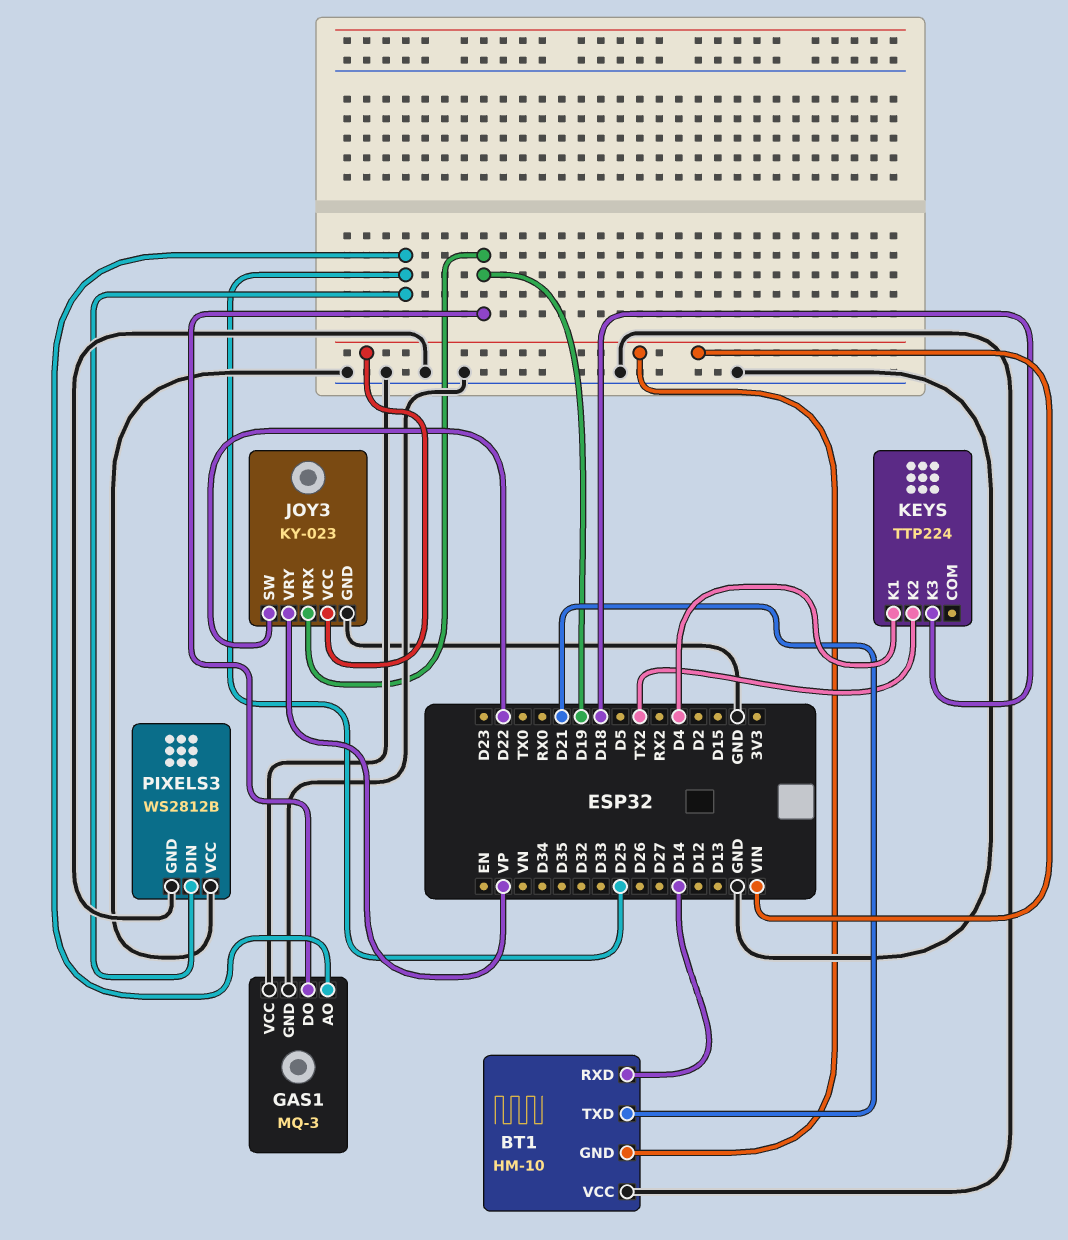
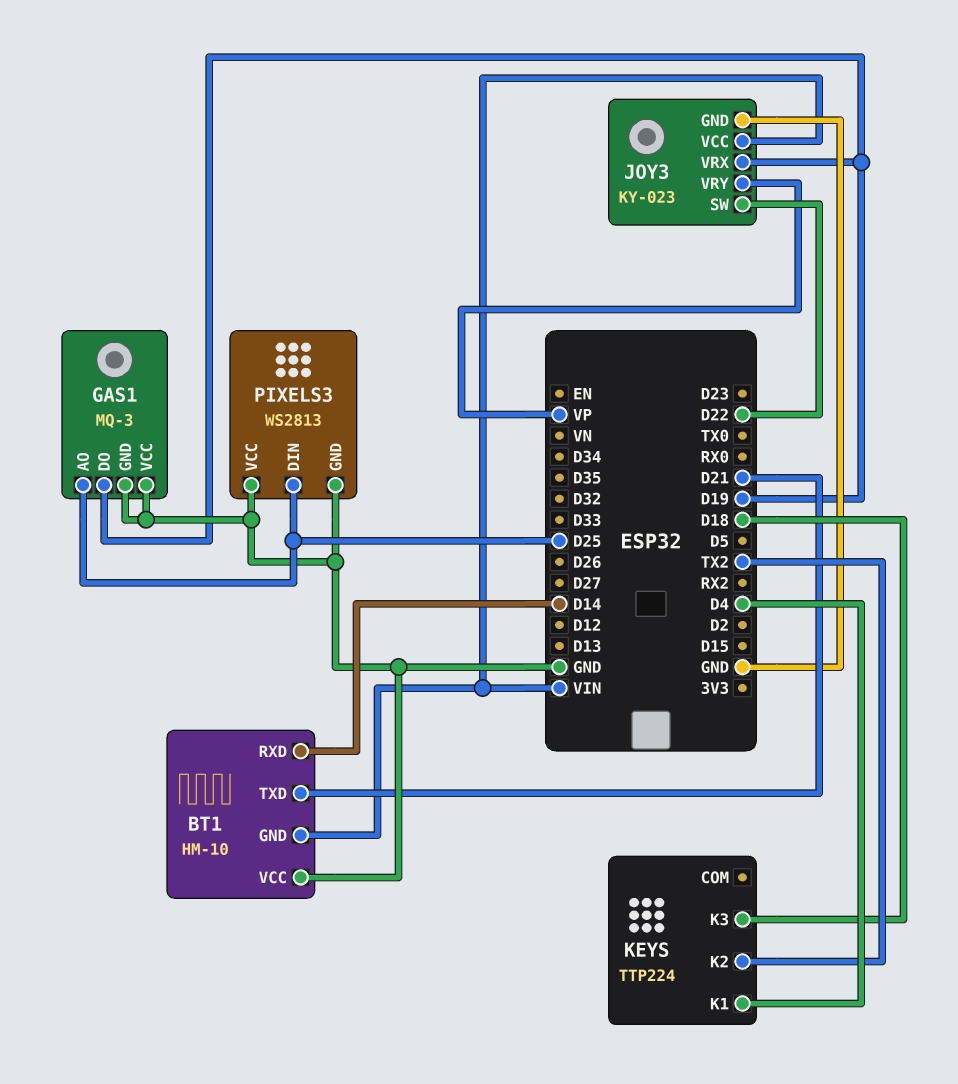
PIXELS3: WS2812B -> WS2813

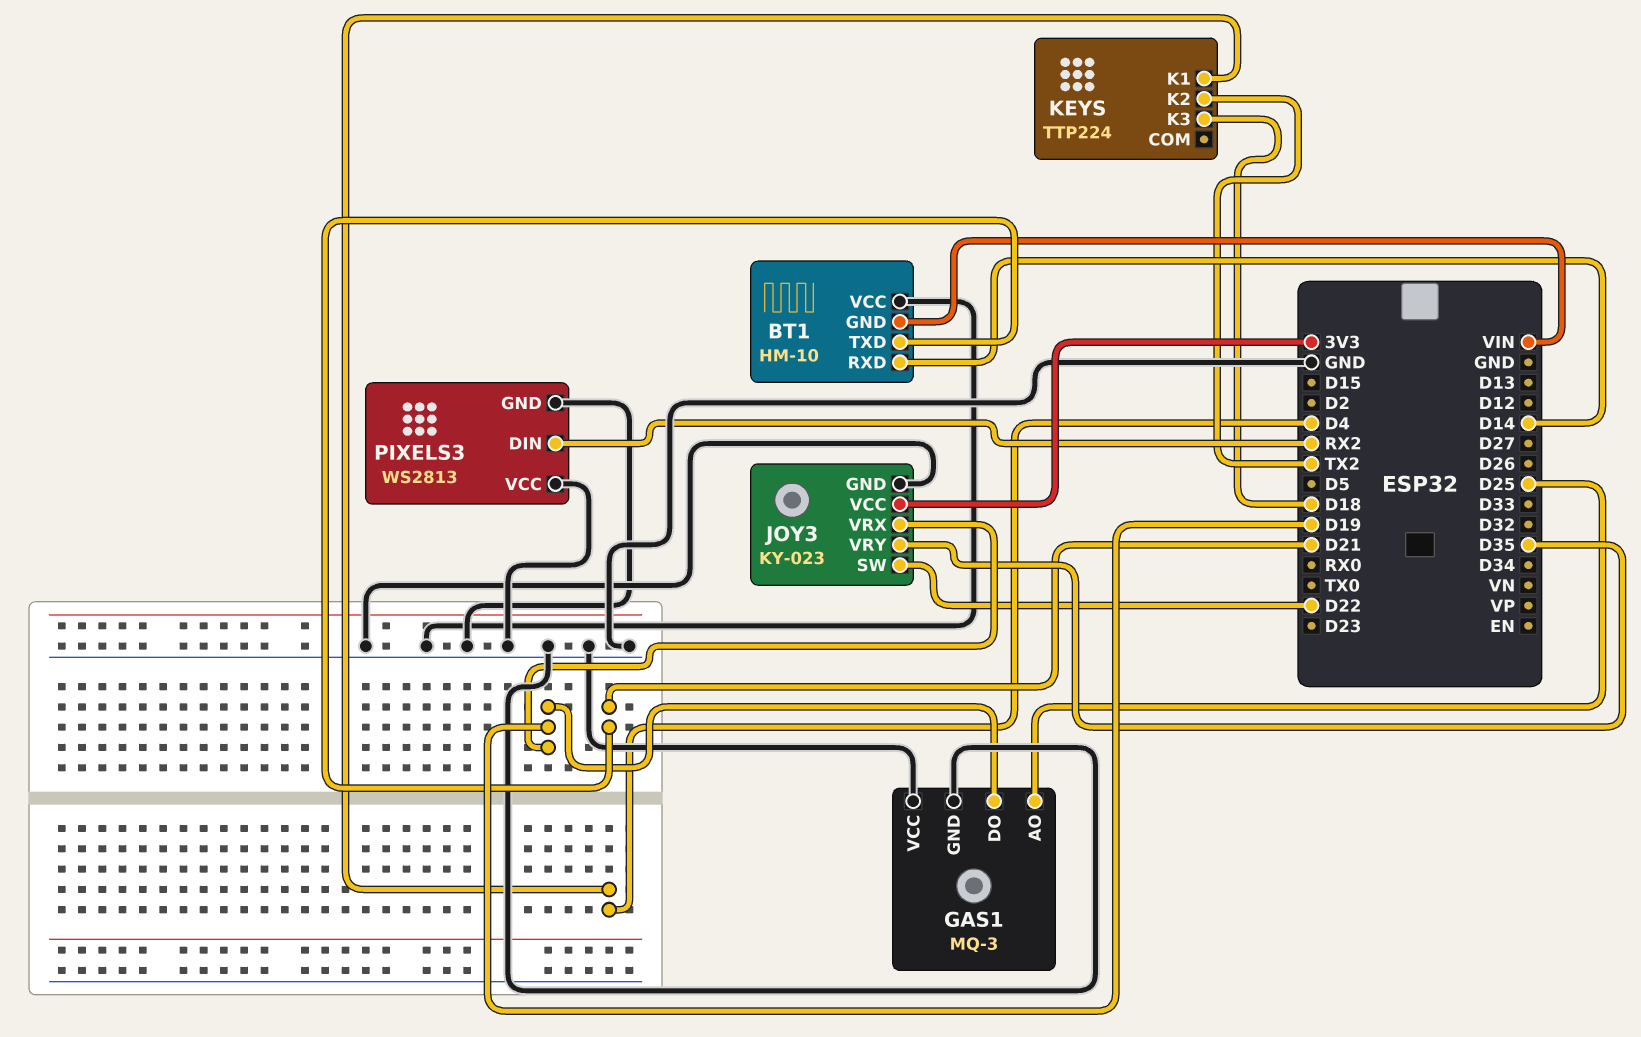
JOY3 pin VCC: VIN -> 3V3
JOY3 pin VRY: VP -> D35
PIXELS3 pin DIN: D25 -> RX2

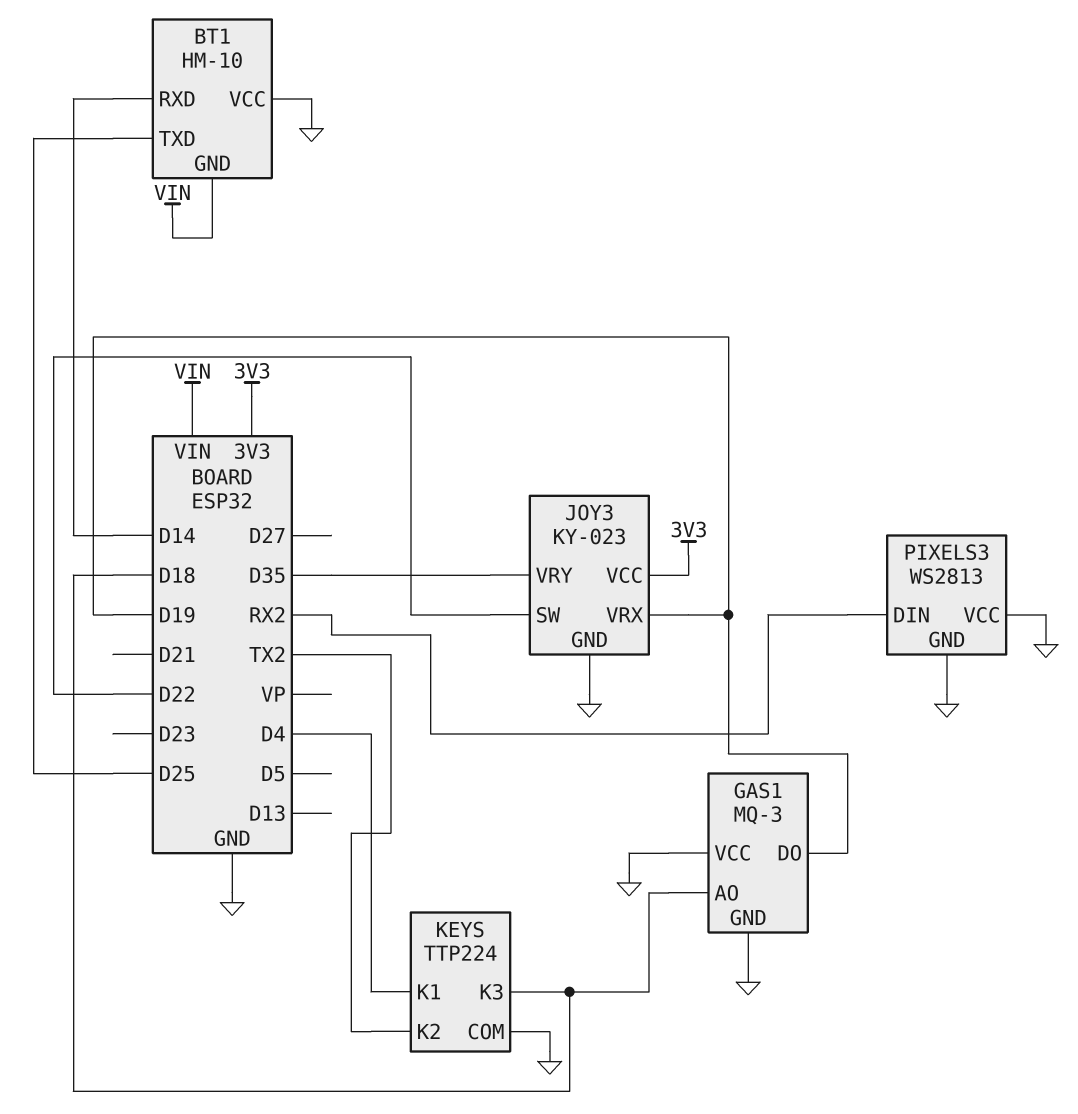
BT1 pin TXD: D21 -> D25
GAS1 pin AO: D25 -> D18
KEYS pin COM: none -> GND

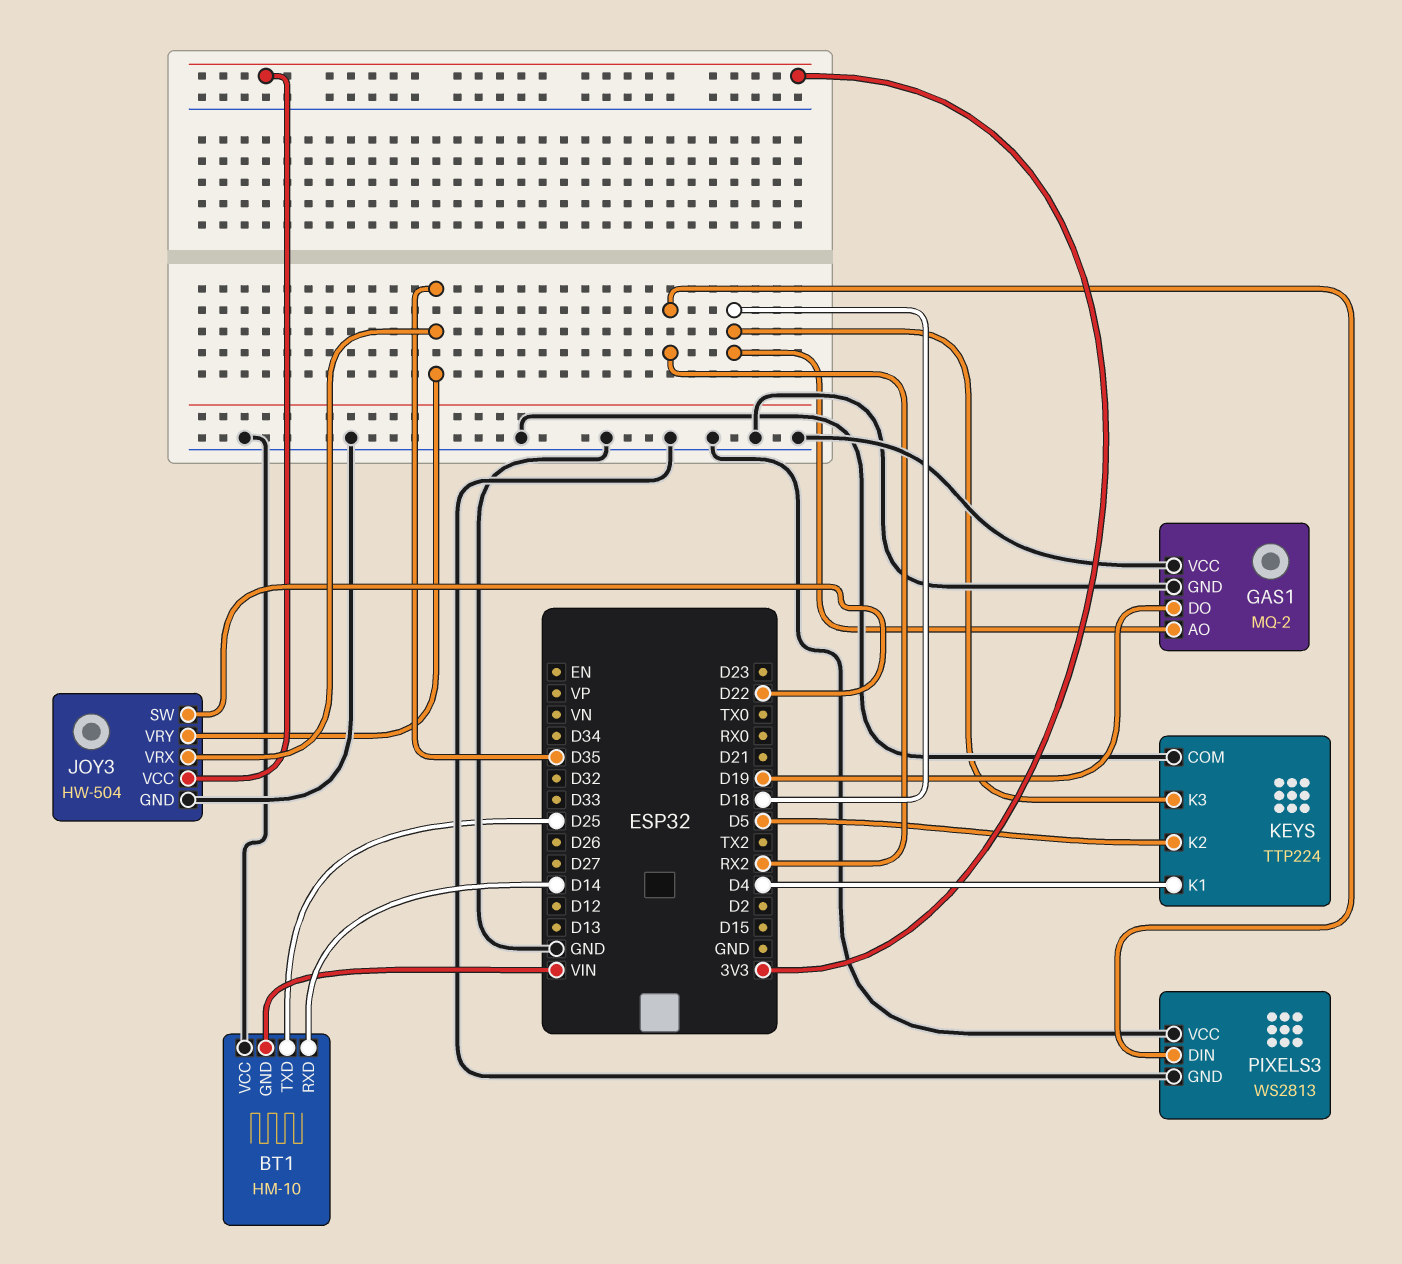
GAS1: MQ-3 -> MQ-2
JOY3: KY-023 -> HW-504
JOY3 pin VRX: D19 -> D35
KEYS pin K2: TX2 -> D5

